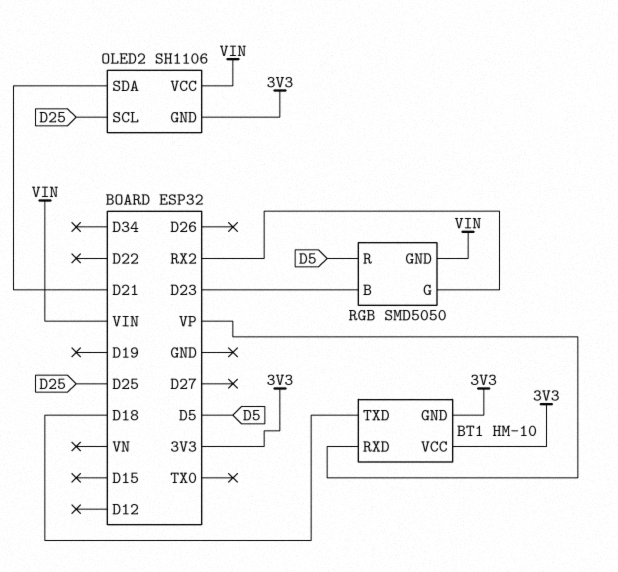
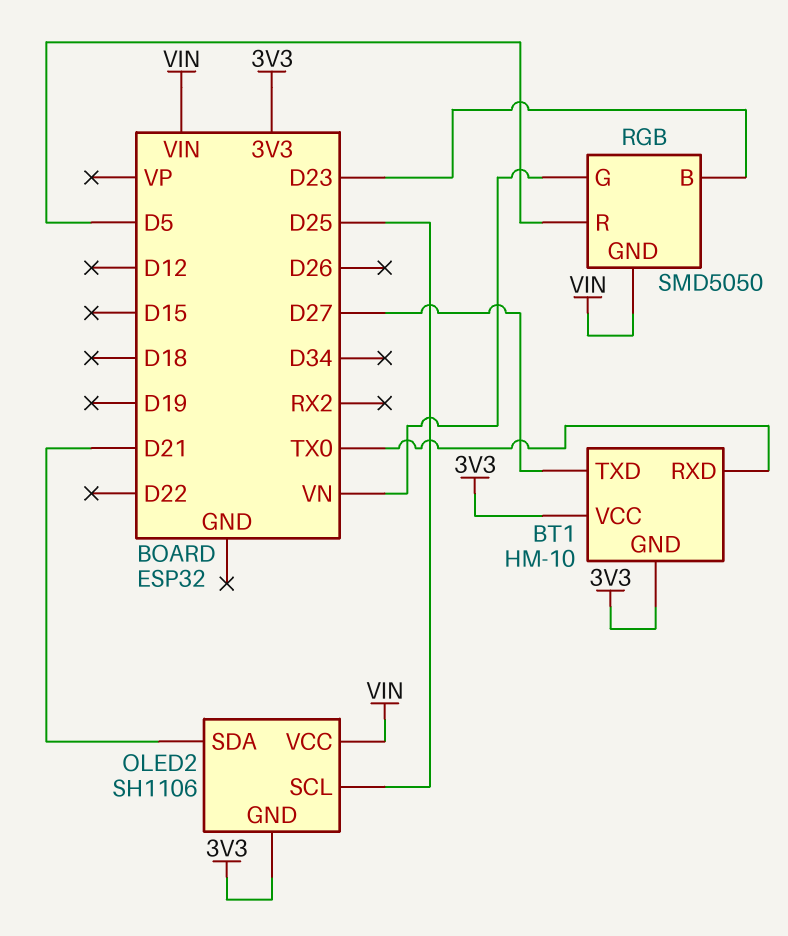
BT1 pin RXD: VP -> TX0
BT1 pin TXD: D18 -> D27
RGB pin G: RX2 -> VN

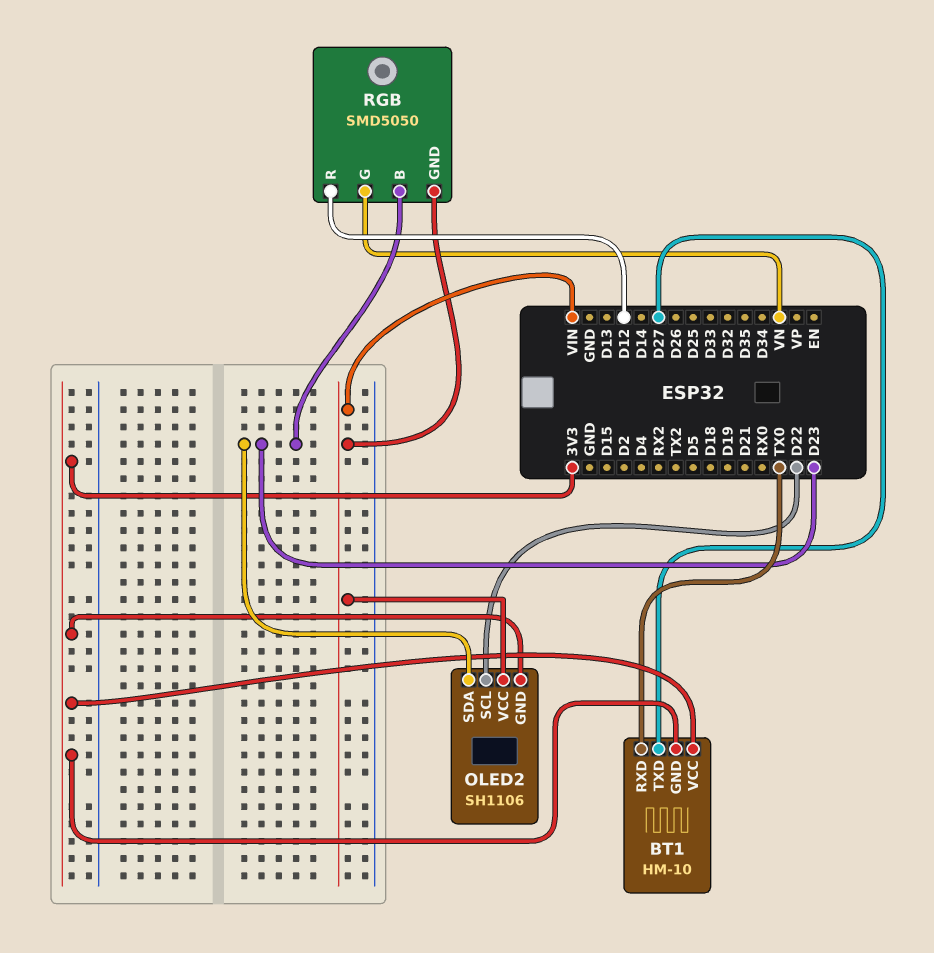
OLED2 pin SCL: D25 -> D22
OLED2 pin SDA: D21 -> D23
RGB pin R: D5 -> D12

